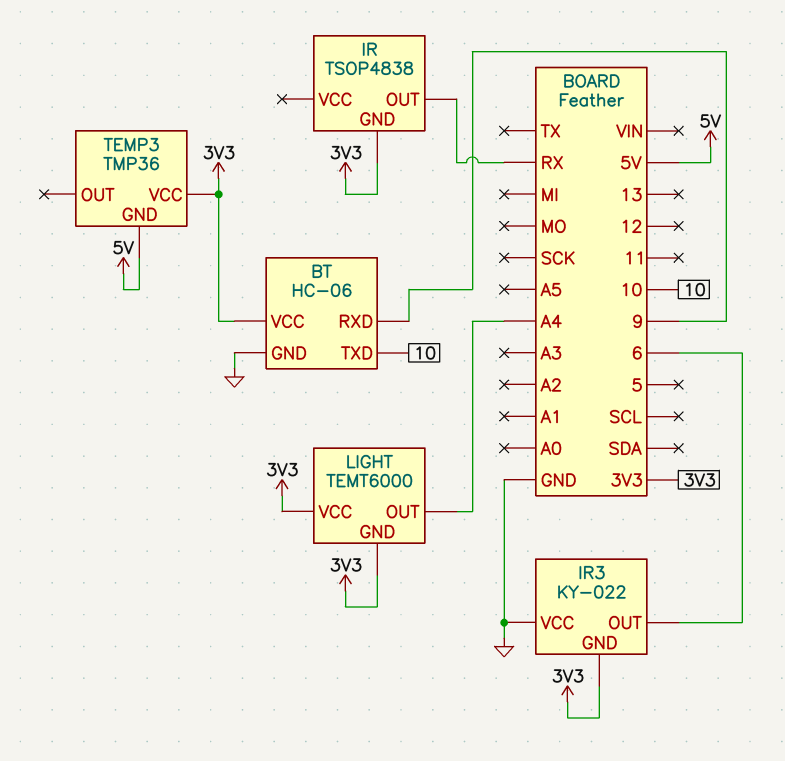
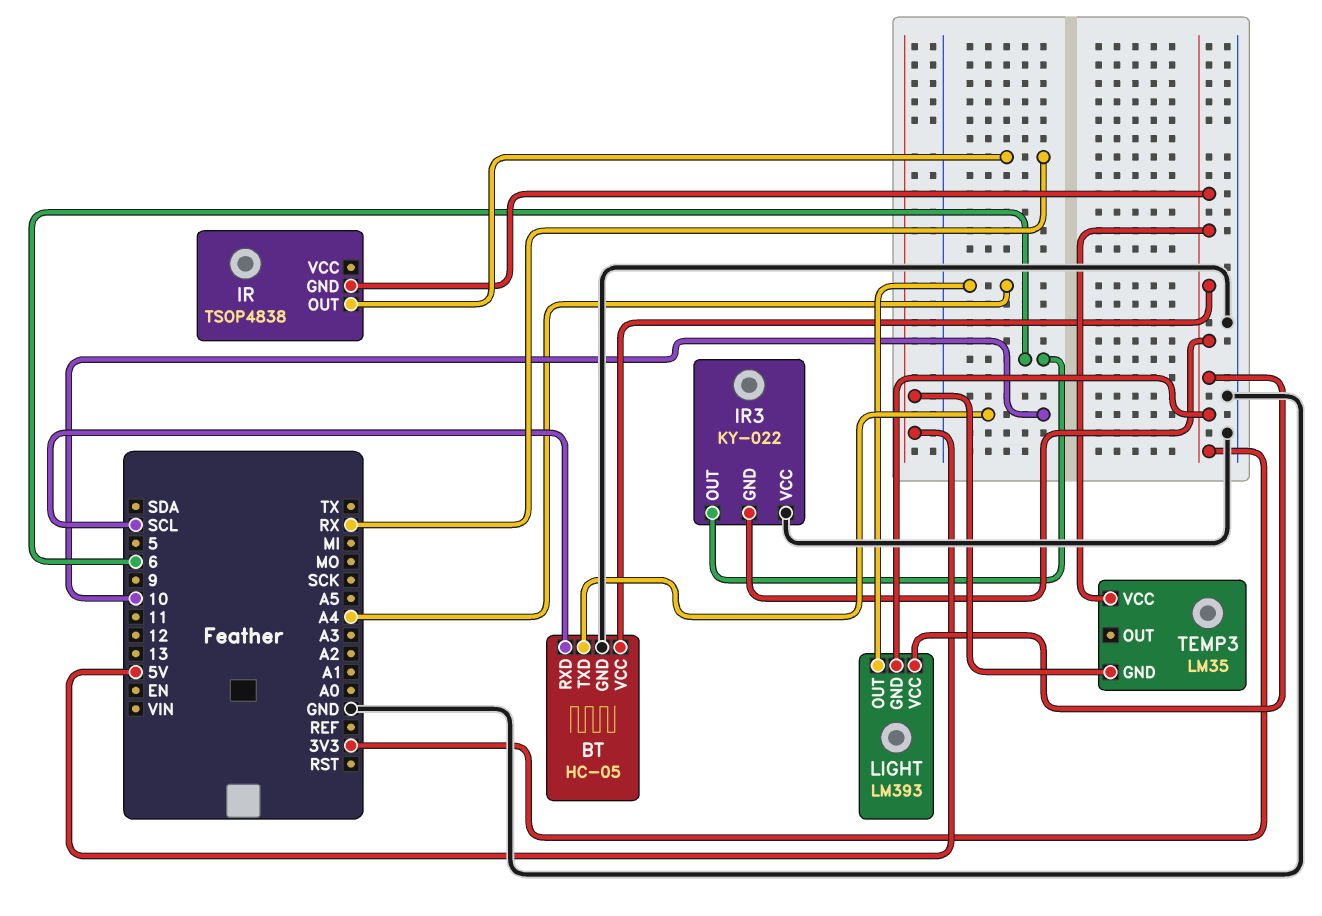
BT: HC-06 -> HC-05
BT pin RXD: 9 -> SCL
LIGHT: TEMT6000 -> LM393
TEMP3: TMP36 -> LM35

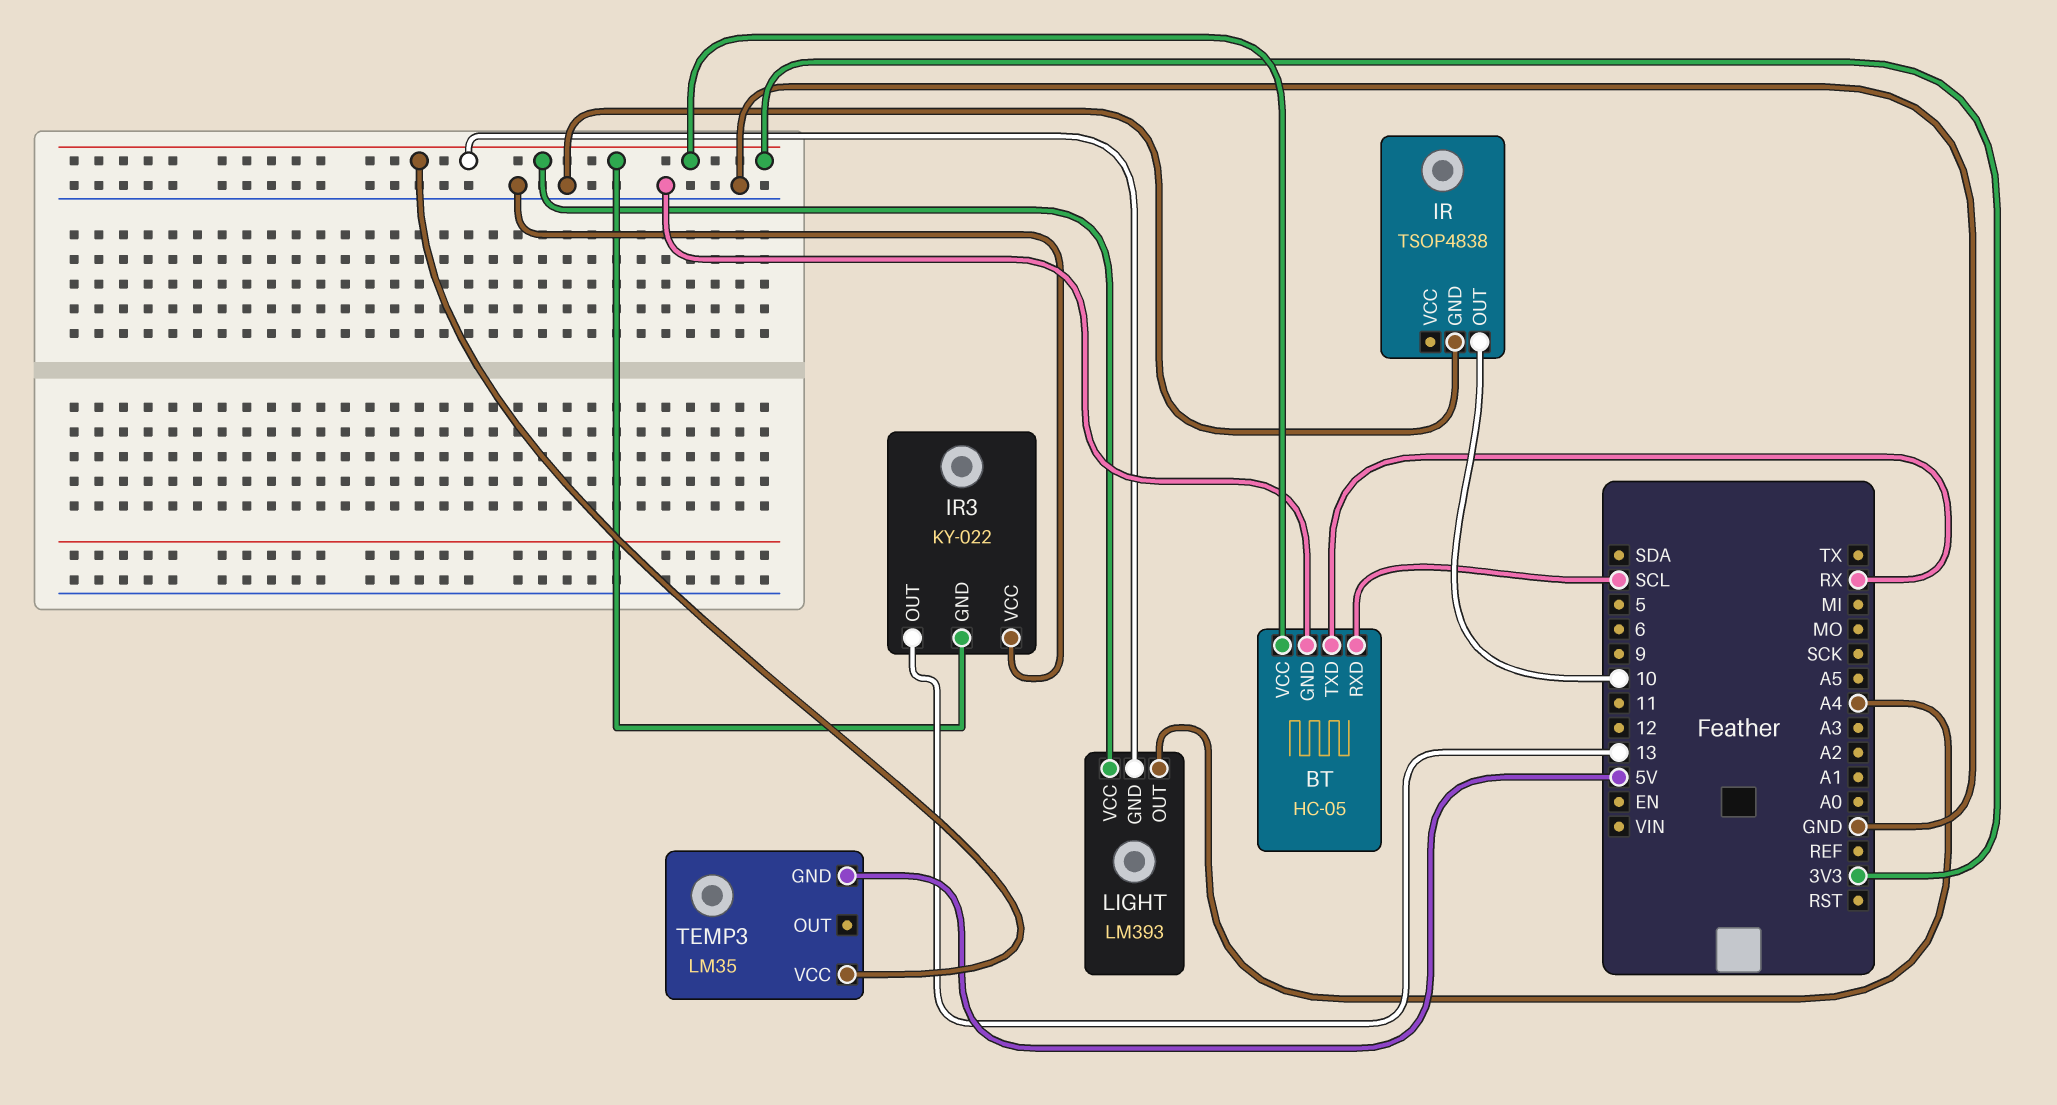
BT pin TXD: 10 -> RX
IR pin GND: 3V3 -> GND
IR pin OUT: RX -> 10
IR3 pin OUT: 6 -> 13

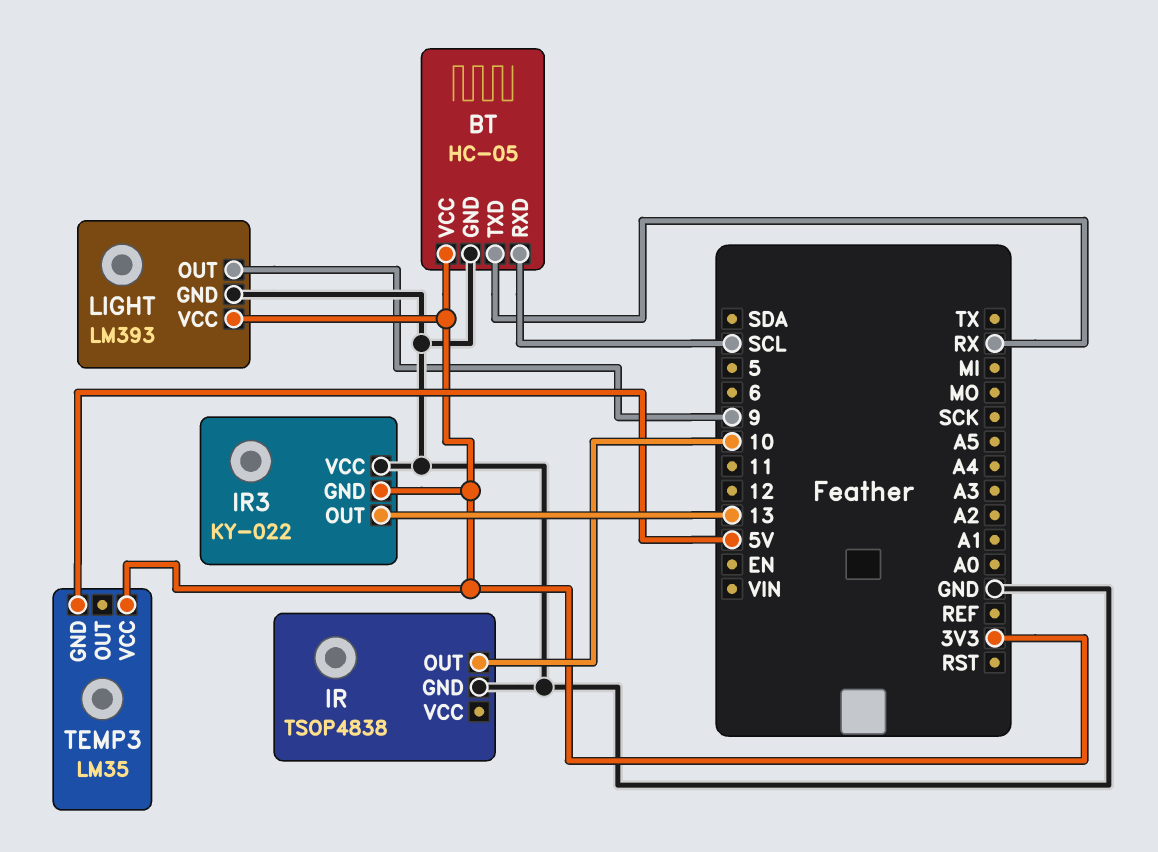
LIGHT pin GND: 3V3 -> GND
LIGHT pin OUT: A4 -> 9

